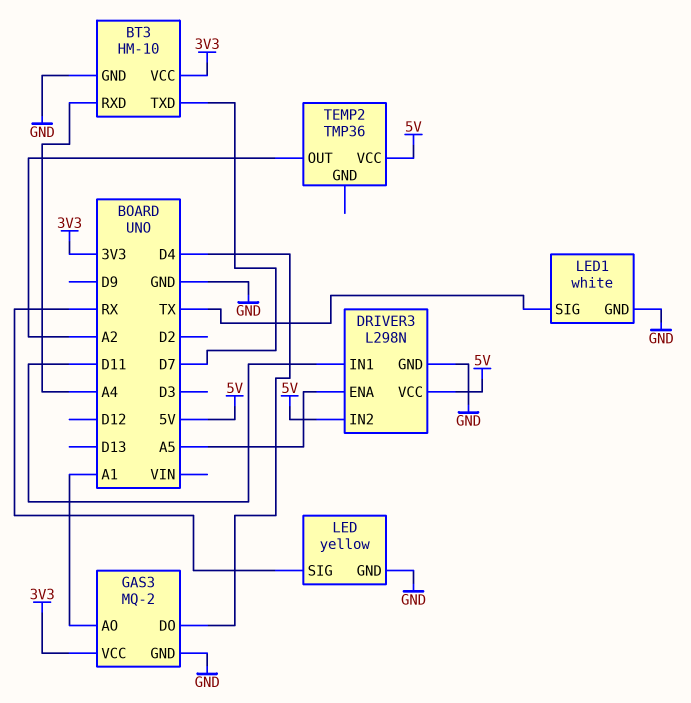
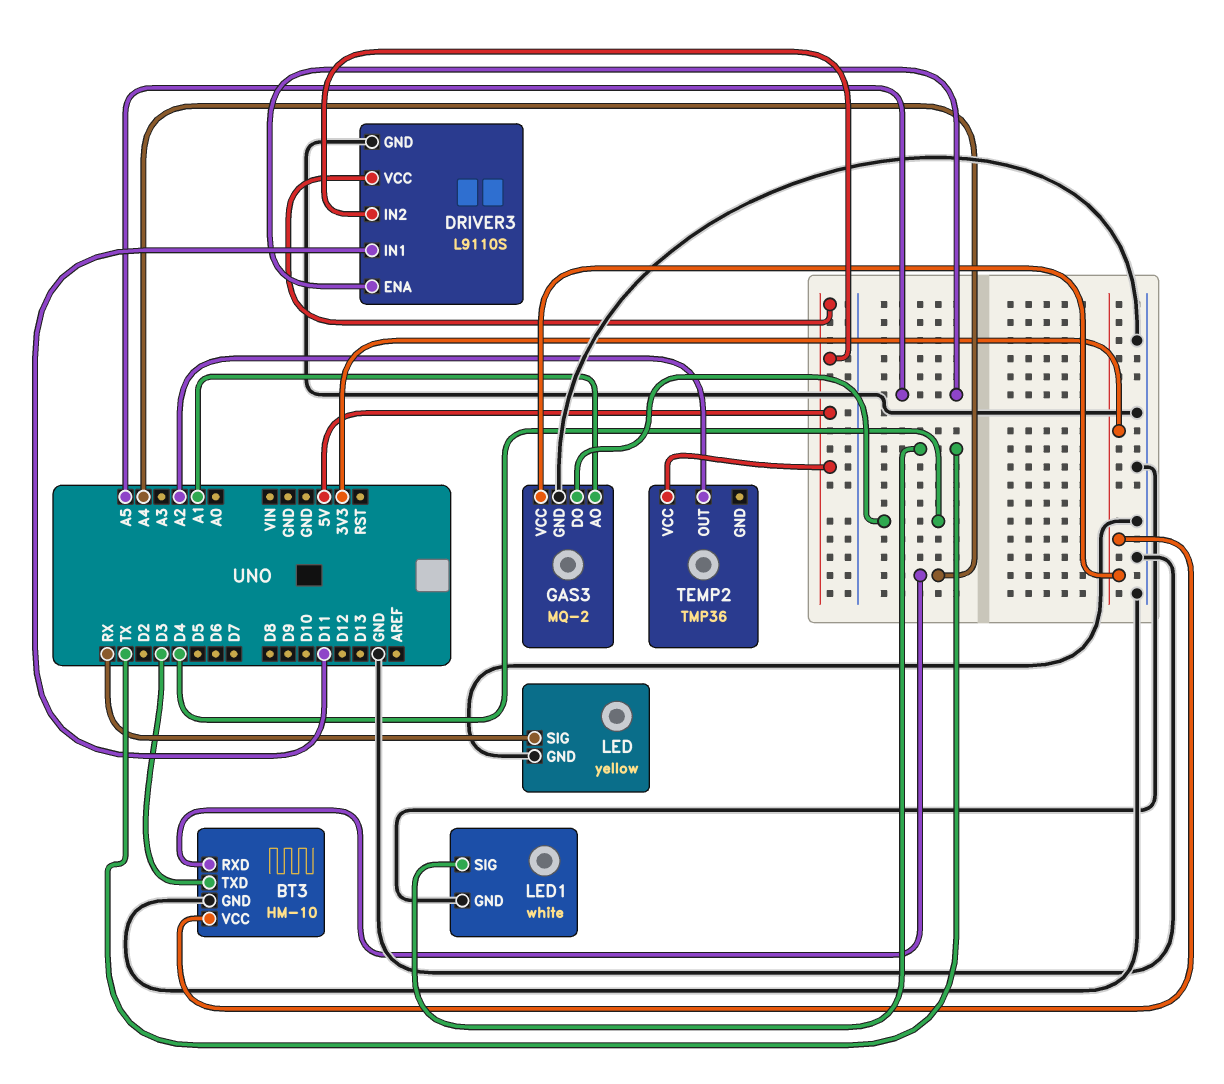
BT3 pin TXD: D7 -> D3
DRIVER3: L298N -> L9110S

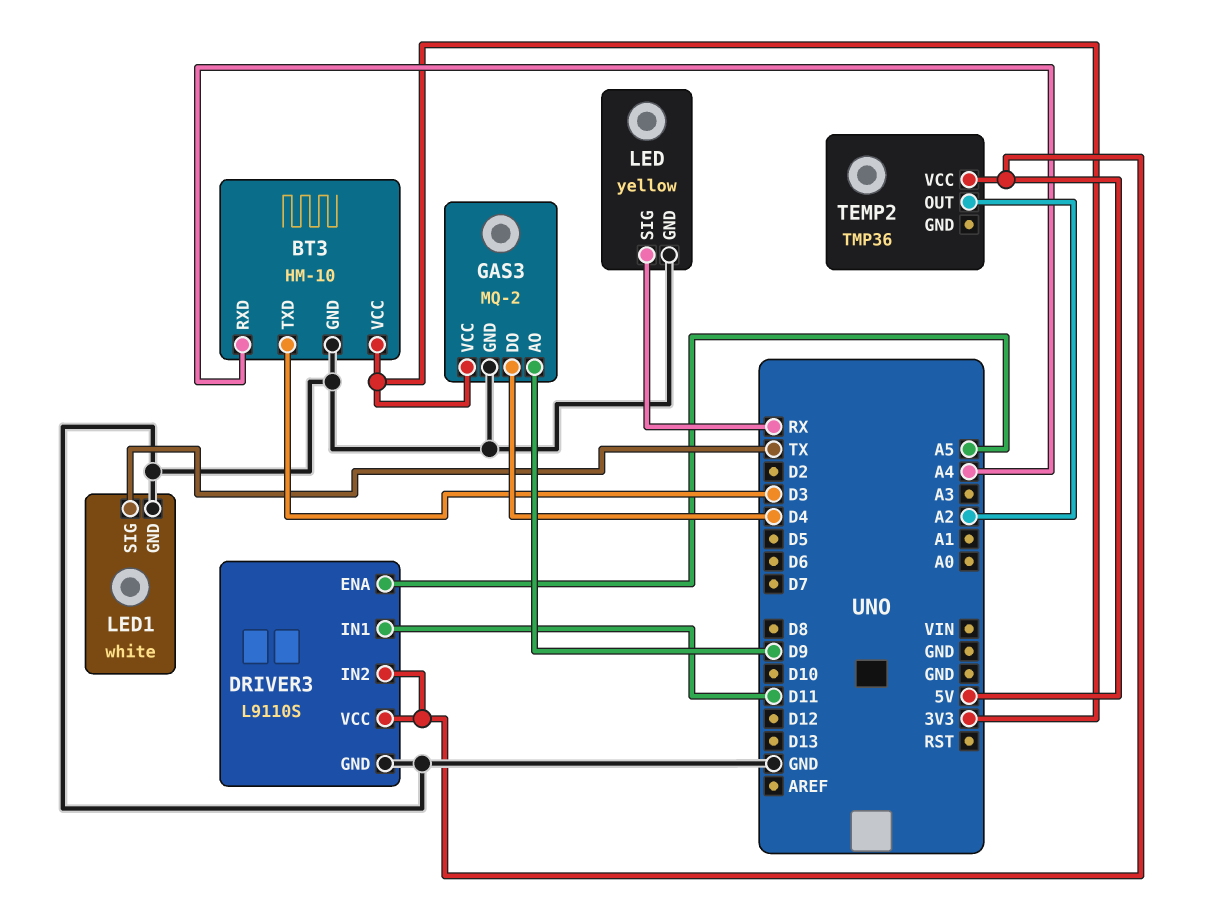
GAS3 pin AO: A1 -> D9

